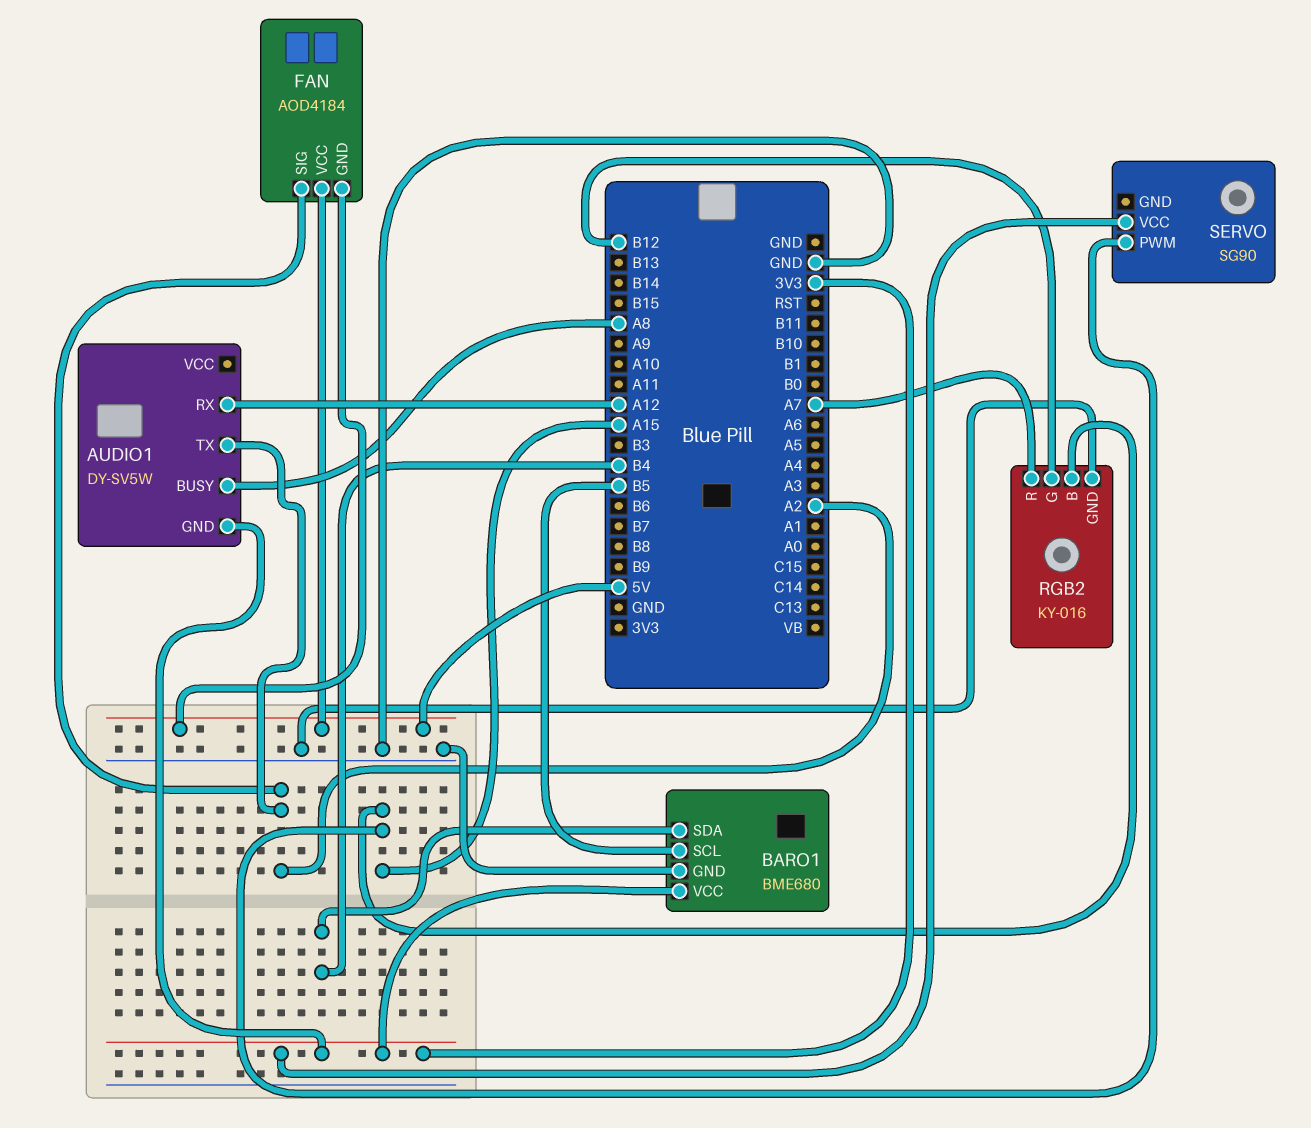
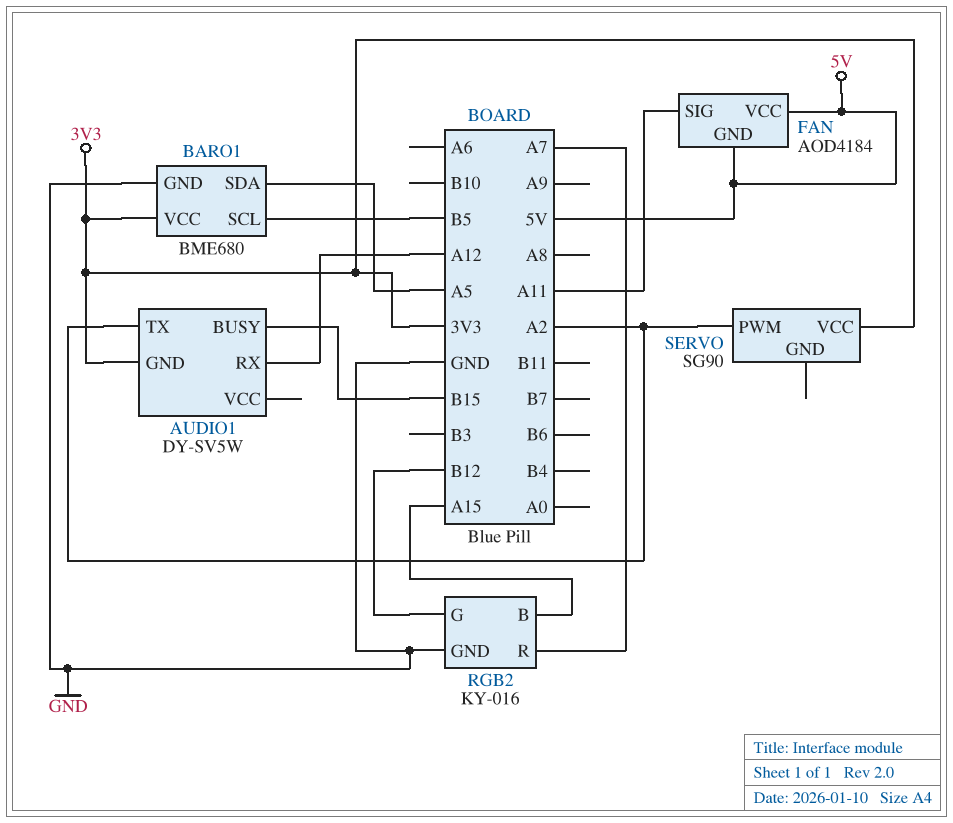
AUDIO1 pin BUSY: A8 -> B15
BARO1 pin SDA: B4 -> A5
FAN pin SIG: A2 -> A11
SERVO pin PWM: A15 -> A2

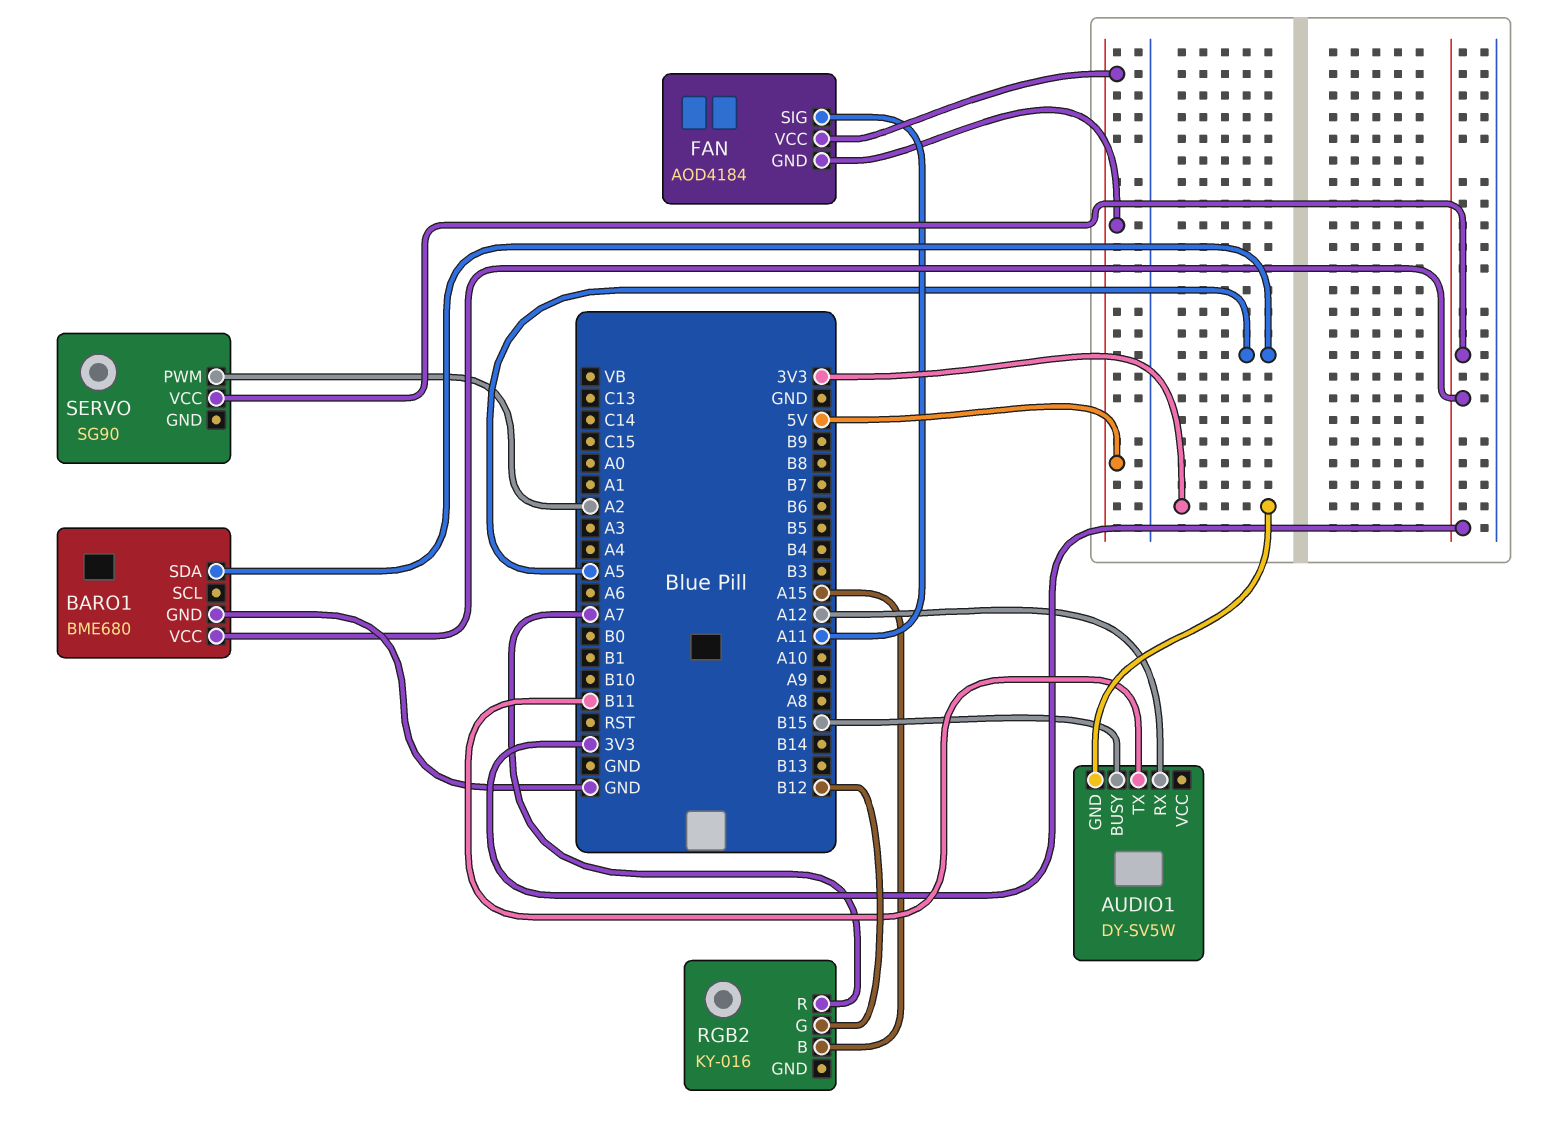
AUDIO1 pin TX: A2 -> B11
BARO1 pin SCL: B5 -> none
RGB2 pin GND: GND -> none

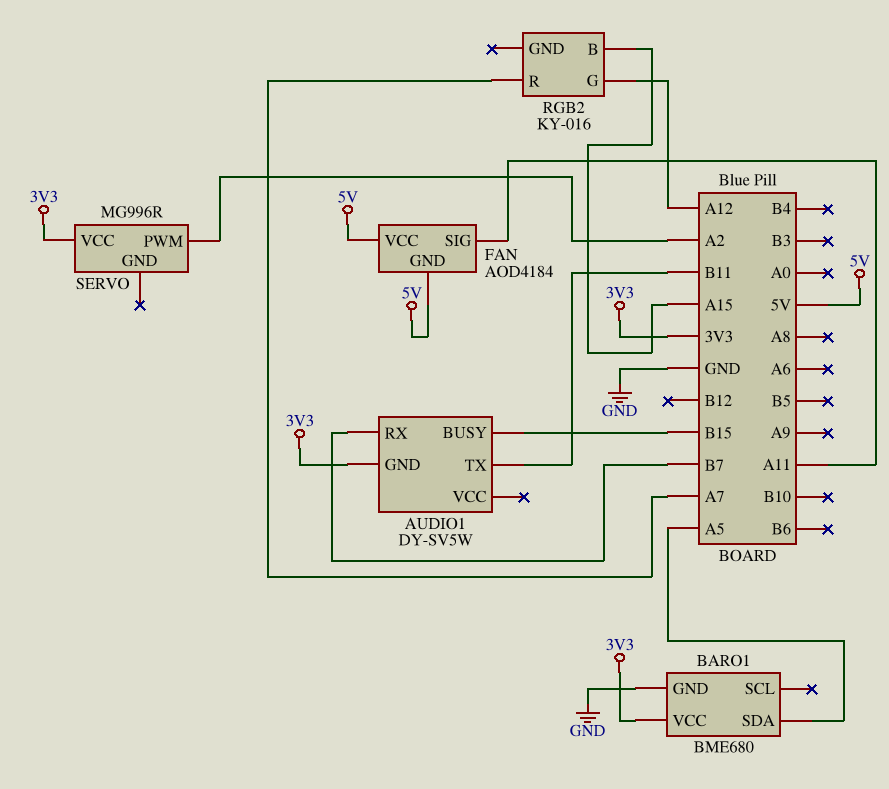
AUDIO1 pin RX: A12 -> B7
RGB2 pin G: B12 -> A12
SERVO: SG90 -> MG996R

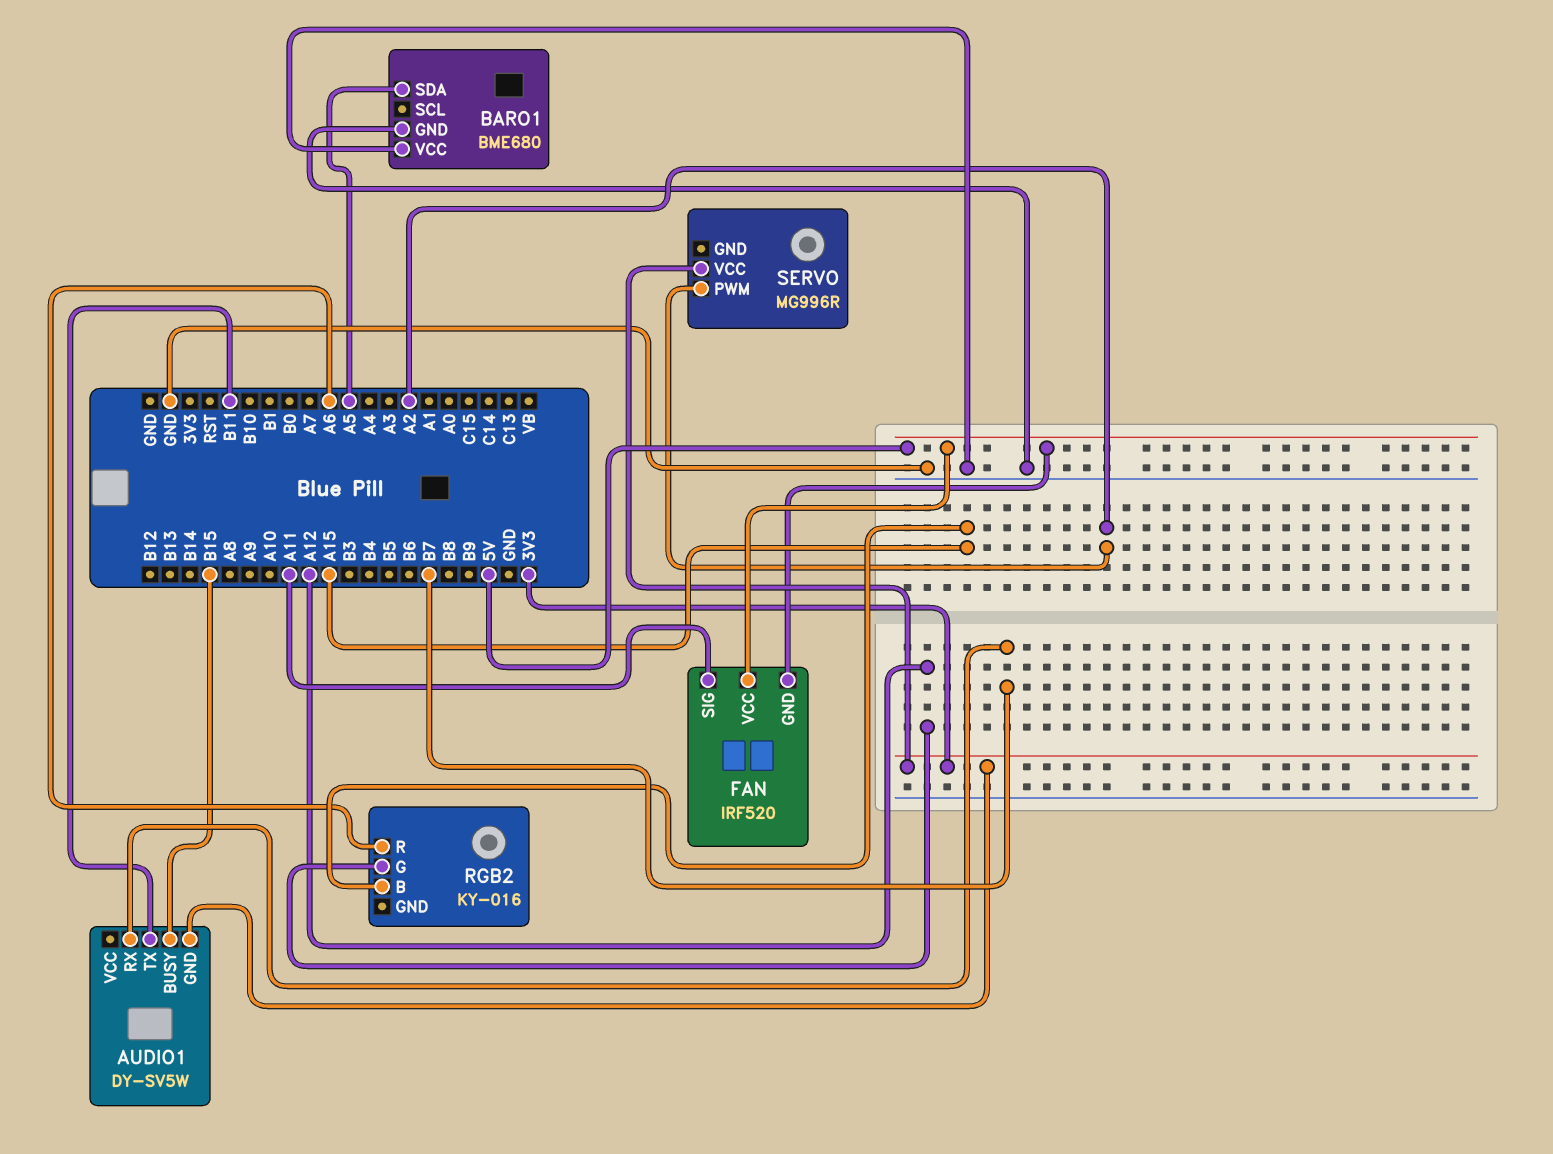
BARO1 pin VCC: 3V3 -> GND
FAN: AOD4184 -> IRF520
RGB2 pin R: A7 -> A6

